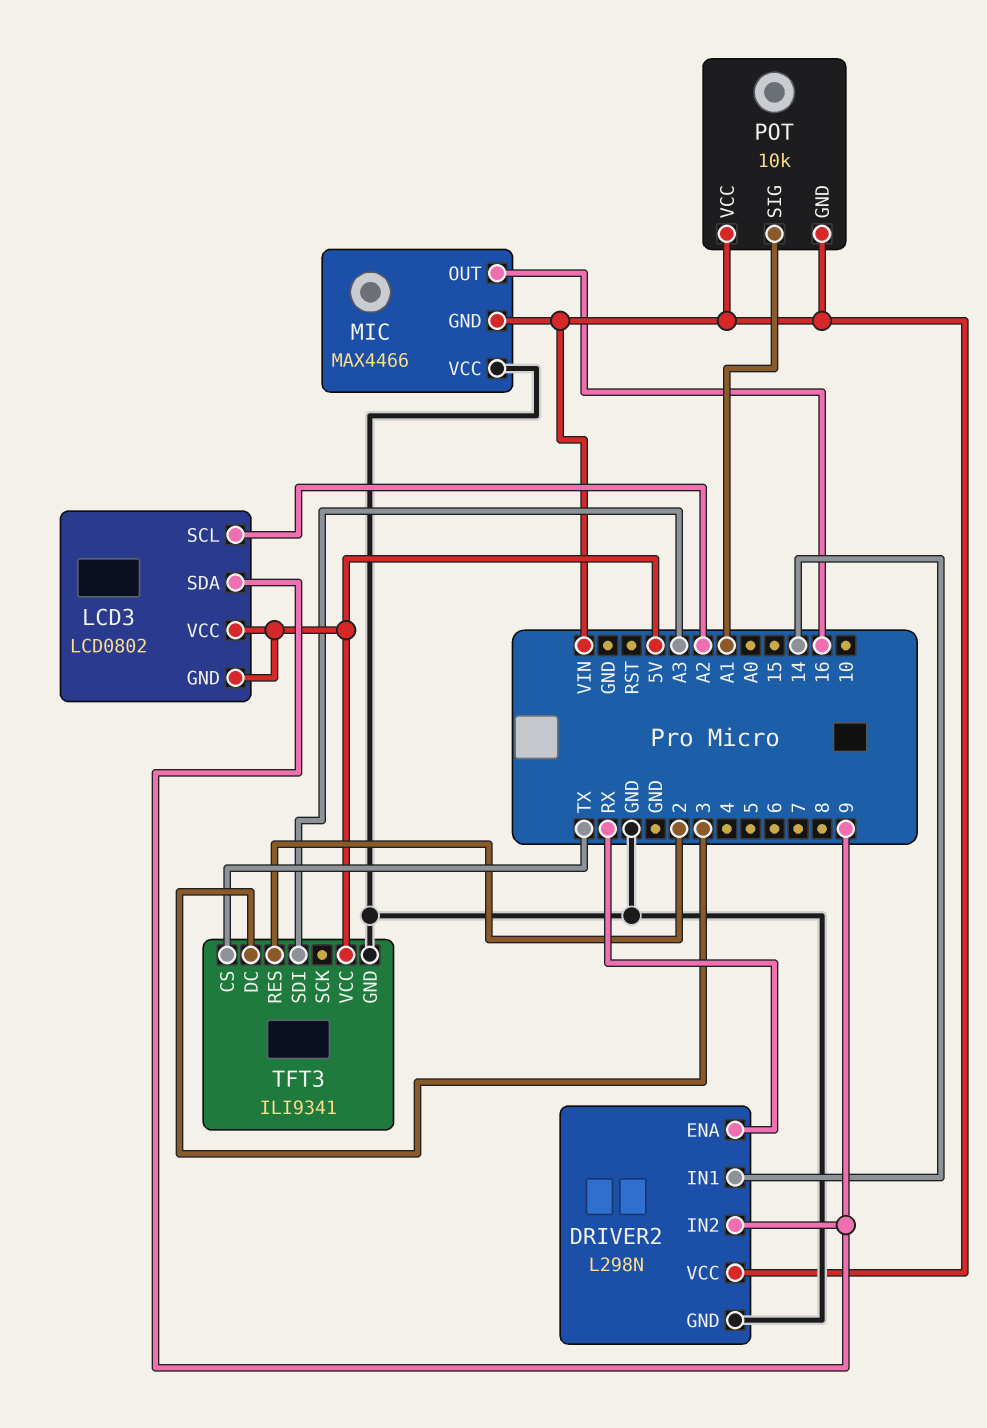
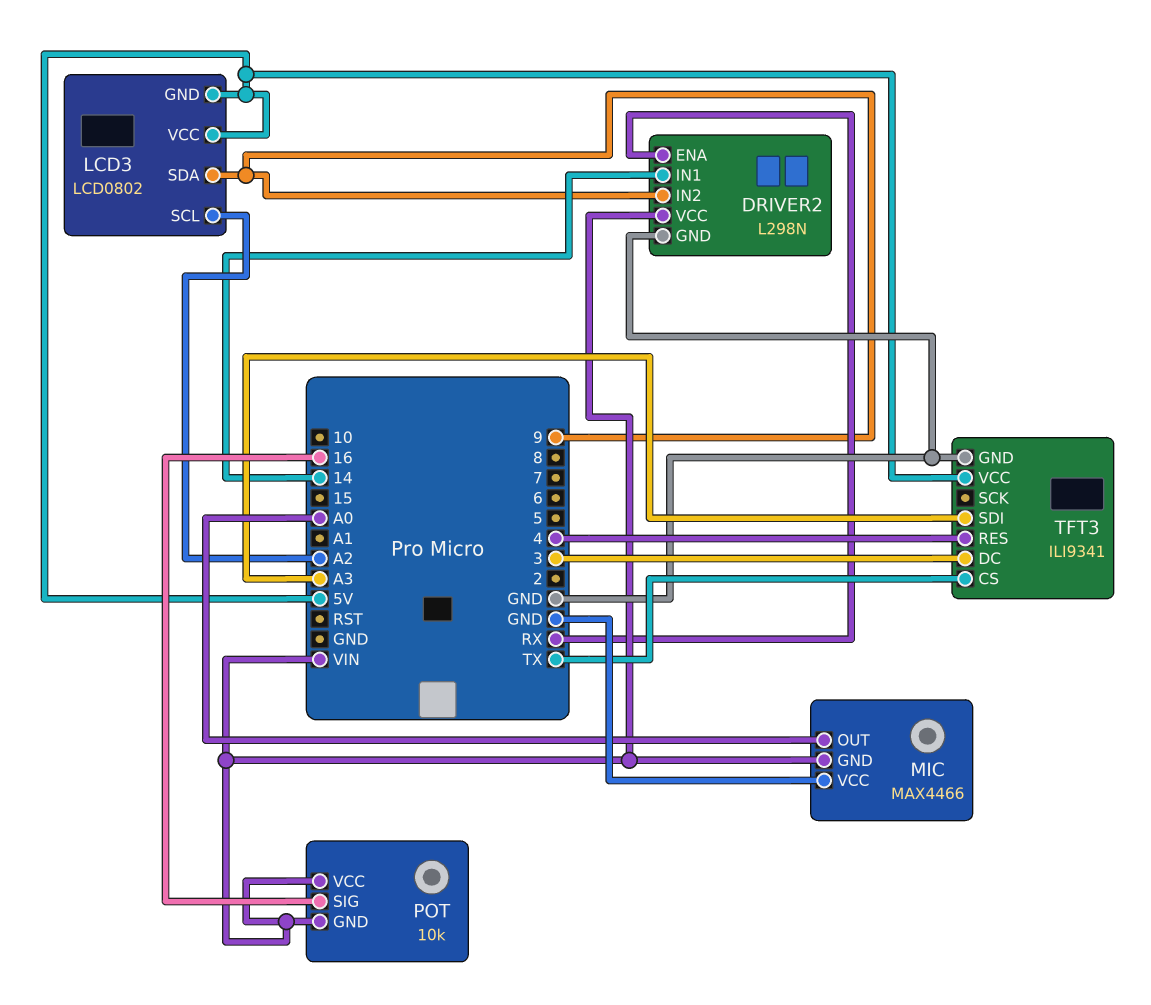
MIC pin OUT: 16 -> A0
POT pin SIG: A1 -> 16
TFT3 pin RES: 2 -> 4

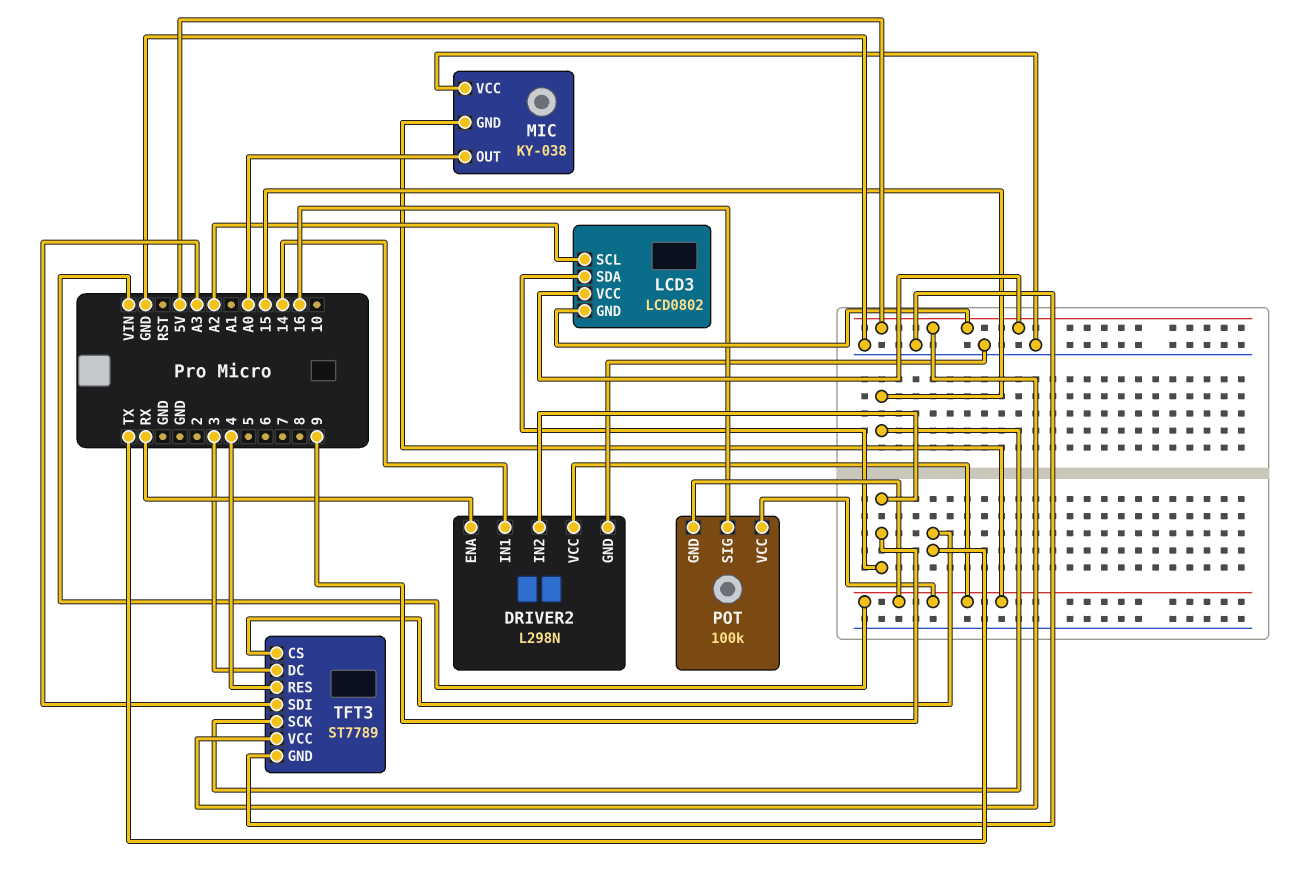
MIC: MAX4466 -> KY-038
POT: 10k -> 100k
TFT3: ILI9341 -> ST7789
TFT3 pin SCK: none -> 15

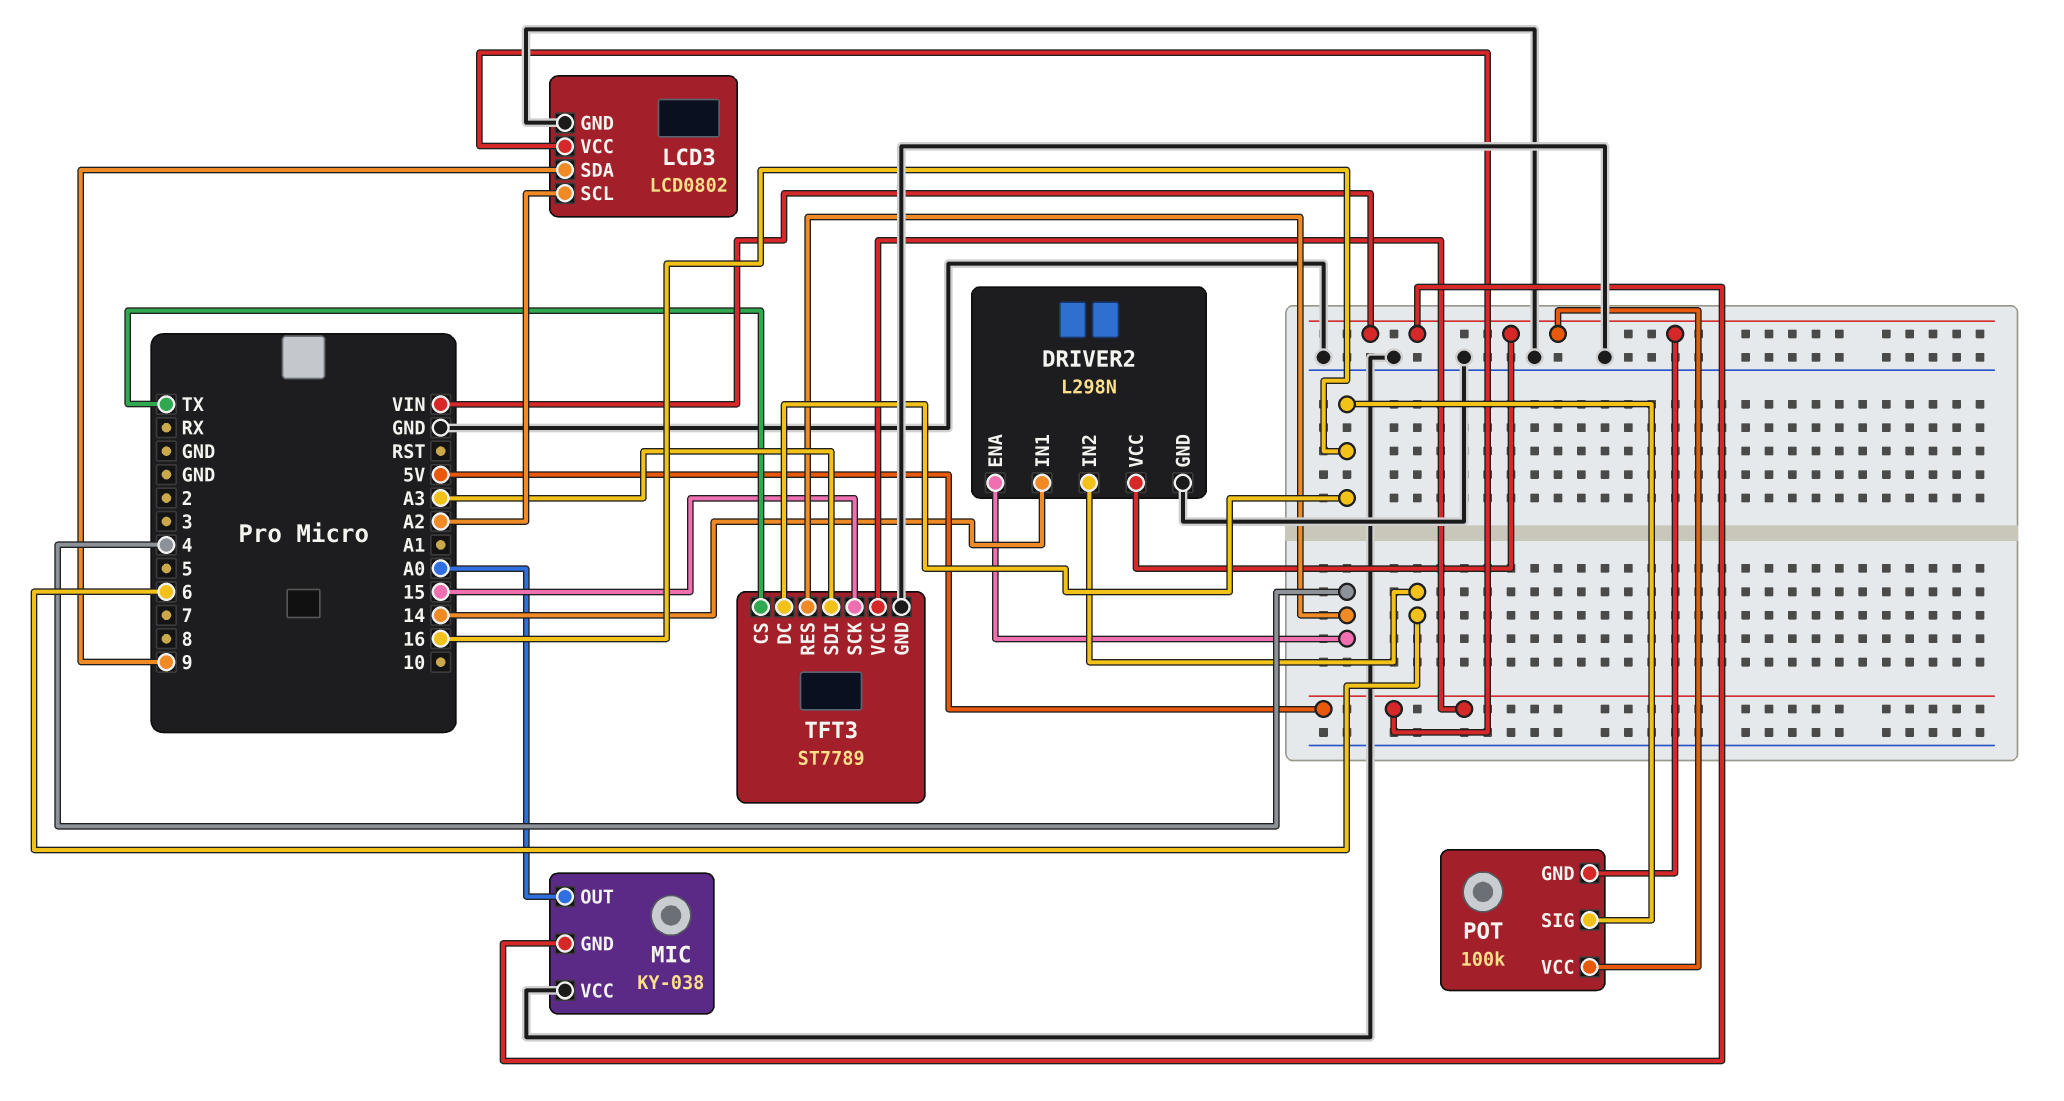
DRIVER2 pin ENA: RX -> 4
DRIVER2 pin IN2: 9 -> 6
LCD3 pin GND: 5V -> GND
TFT3 pin DC: 3 -> 16

